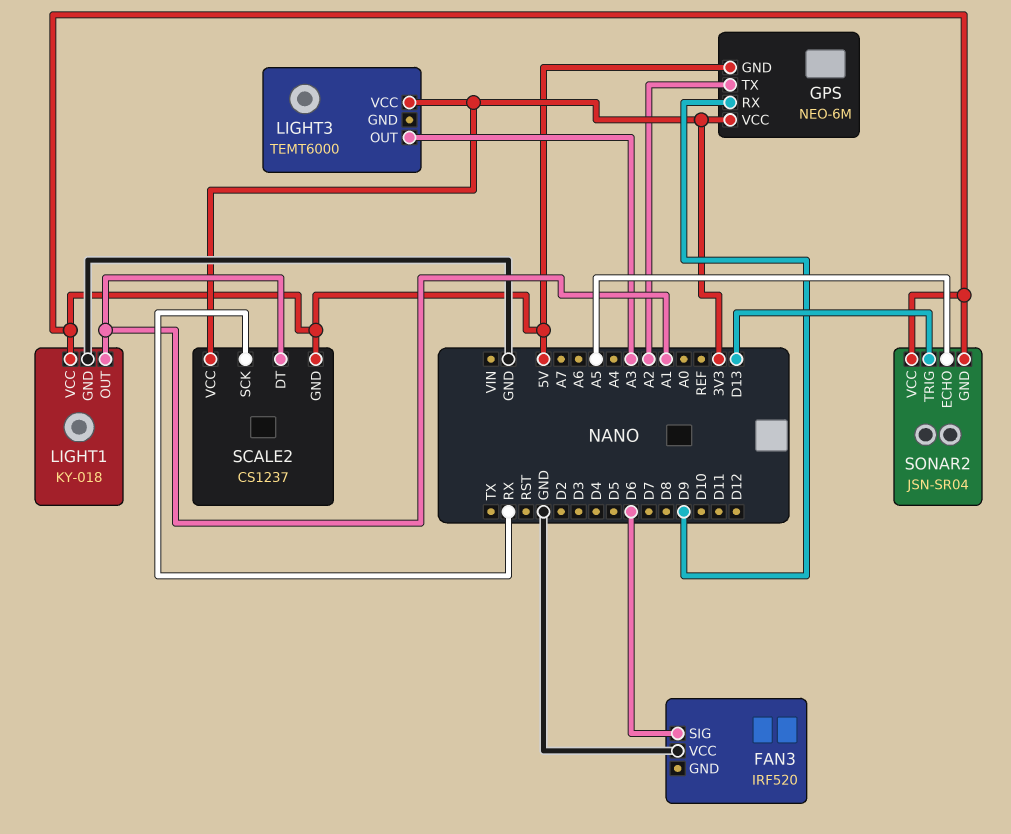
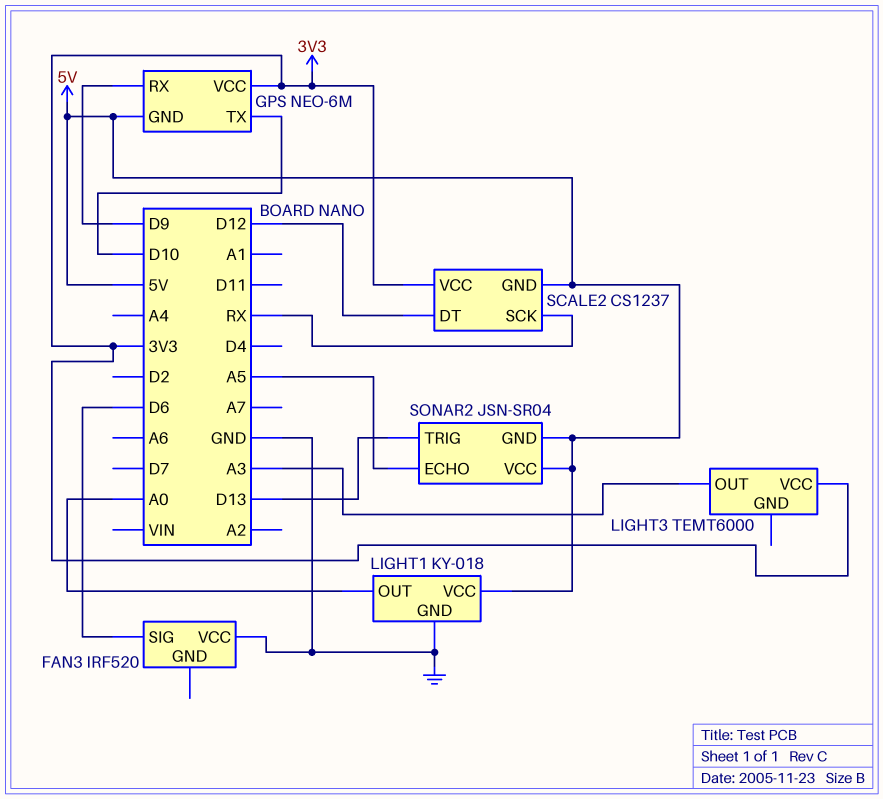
GPS pin TX: A2 -> D10
LIGHT1 pin OUT: A1 -> A0
SCALE2 pin DT: A1 -> D12

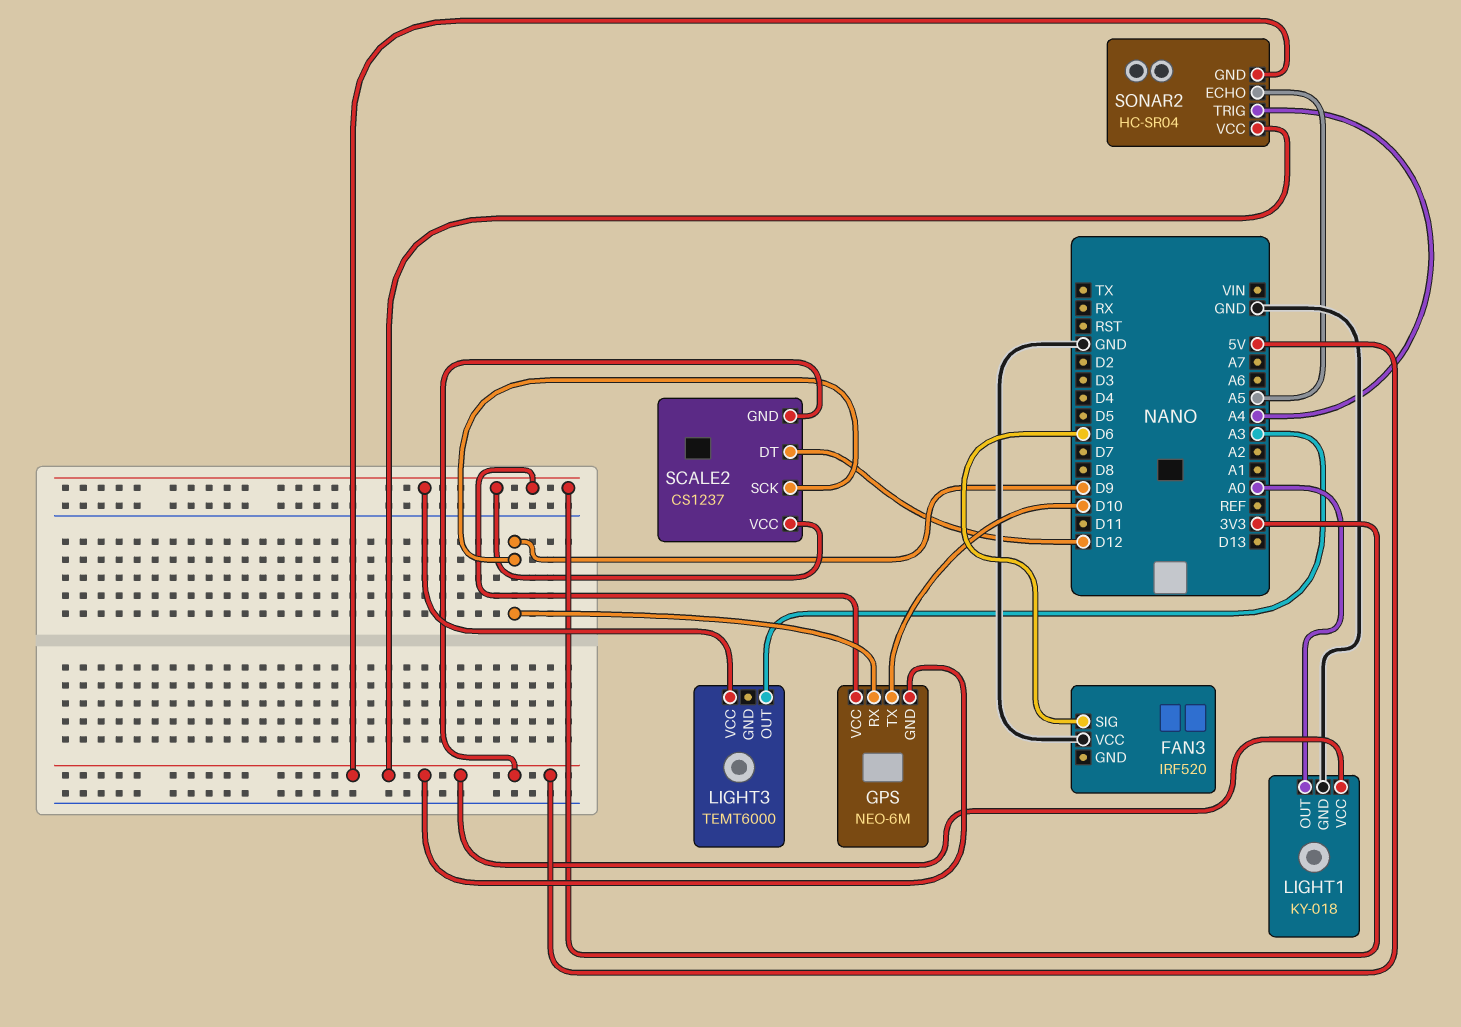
SCALE2 pin SCK: RX -> D9
SONAR2: JSN-SR04 -> HC-SR04
SONAR2 pin TRIG: D13 -> A4

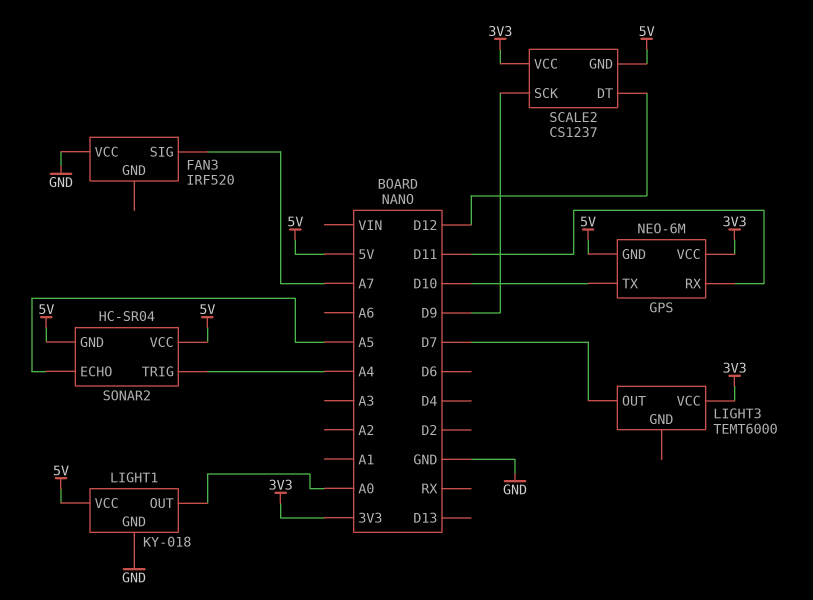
FAN3 pin SIG: D6 -> A7
GPS pin RX: D9 -> D11
LIGHT3 pin OUT: A3 -> D7

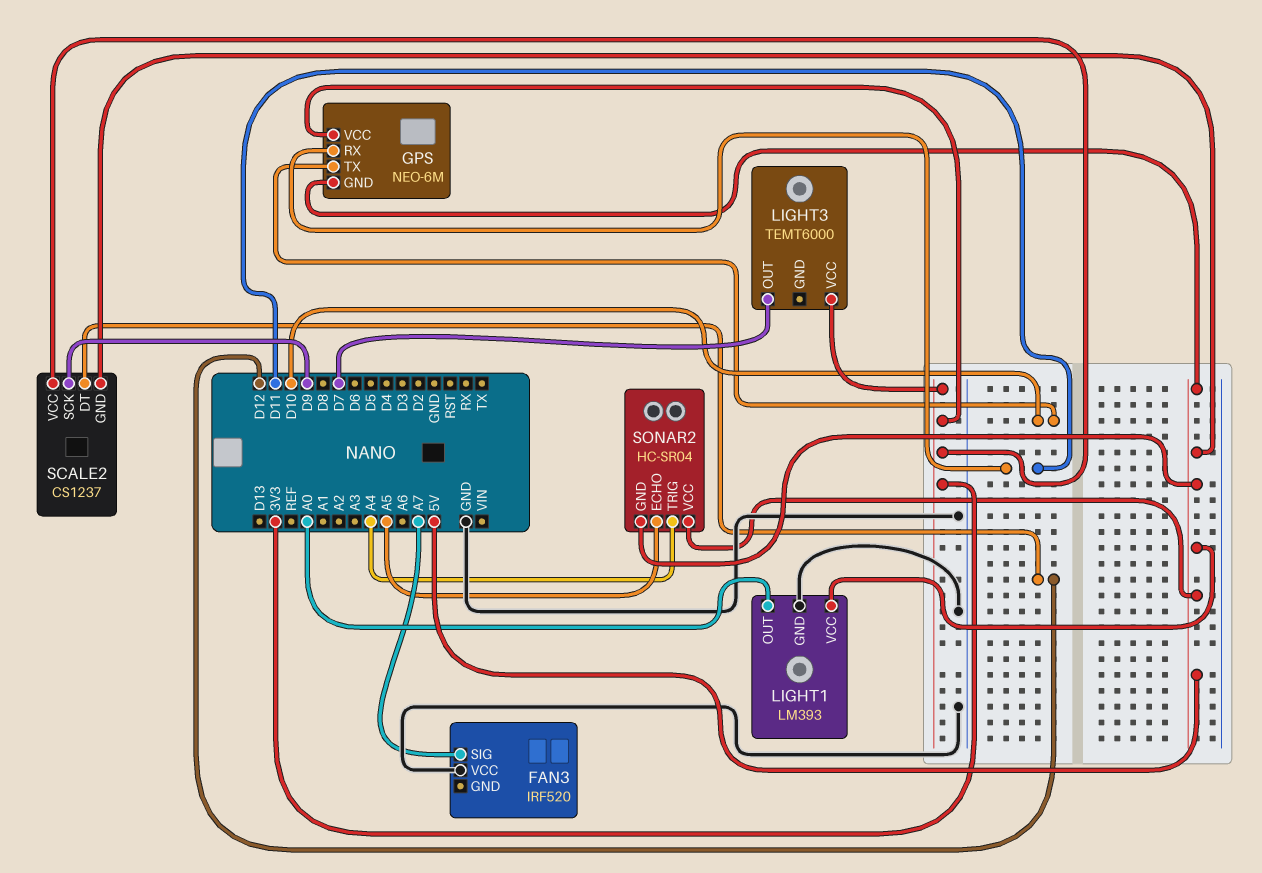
LIGHT1: KY-018 -> LM393

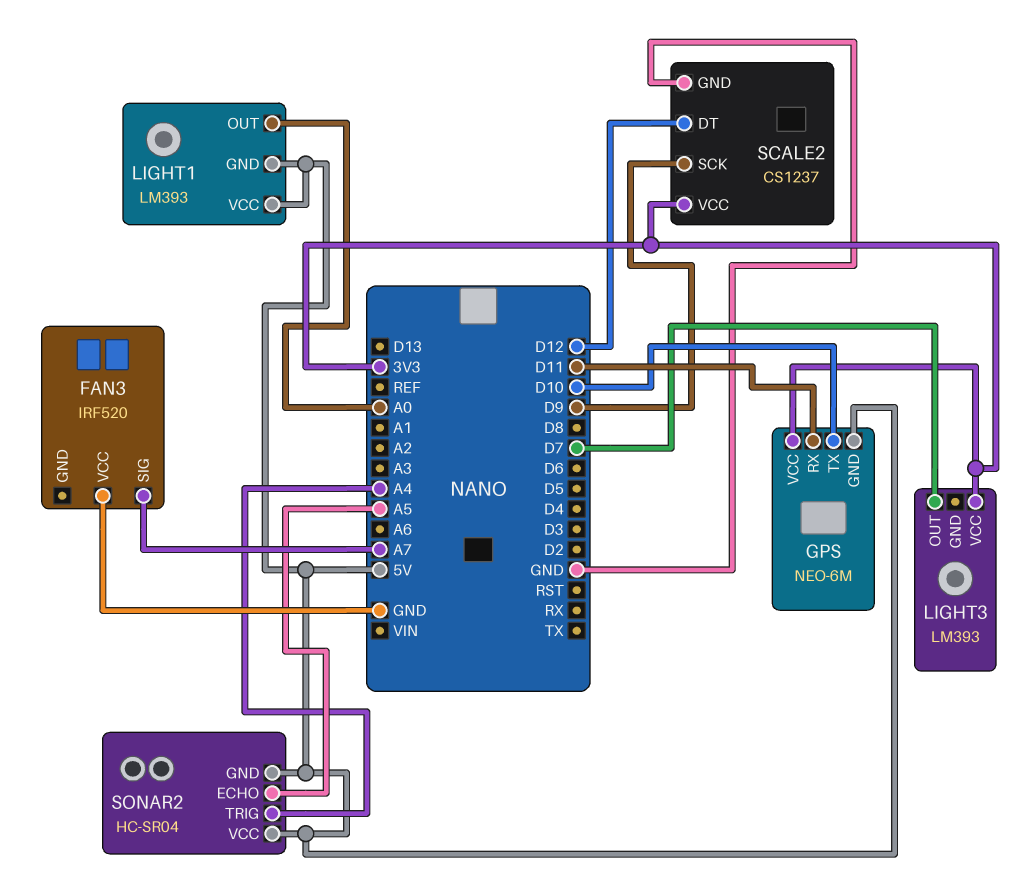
LIGHT1 pin GND: GND -> 5V
LIGHT3: TEMT6000 -> LM393
SCALE2 pin GND: 5V -> GND

